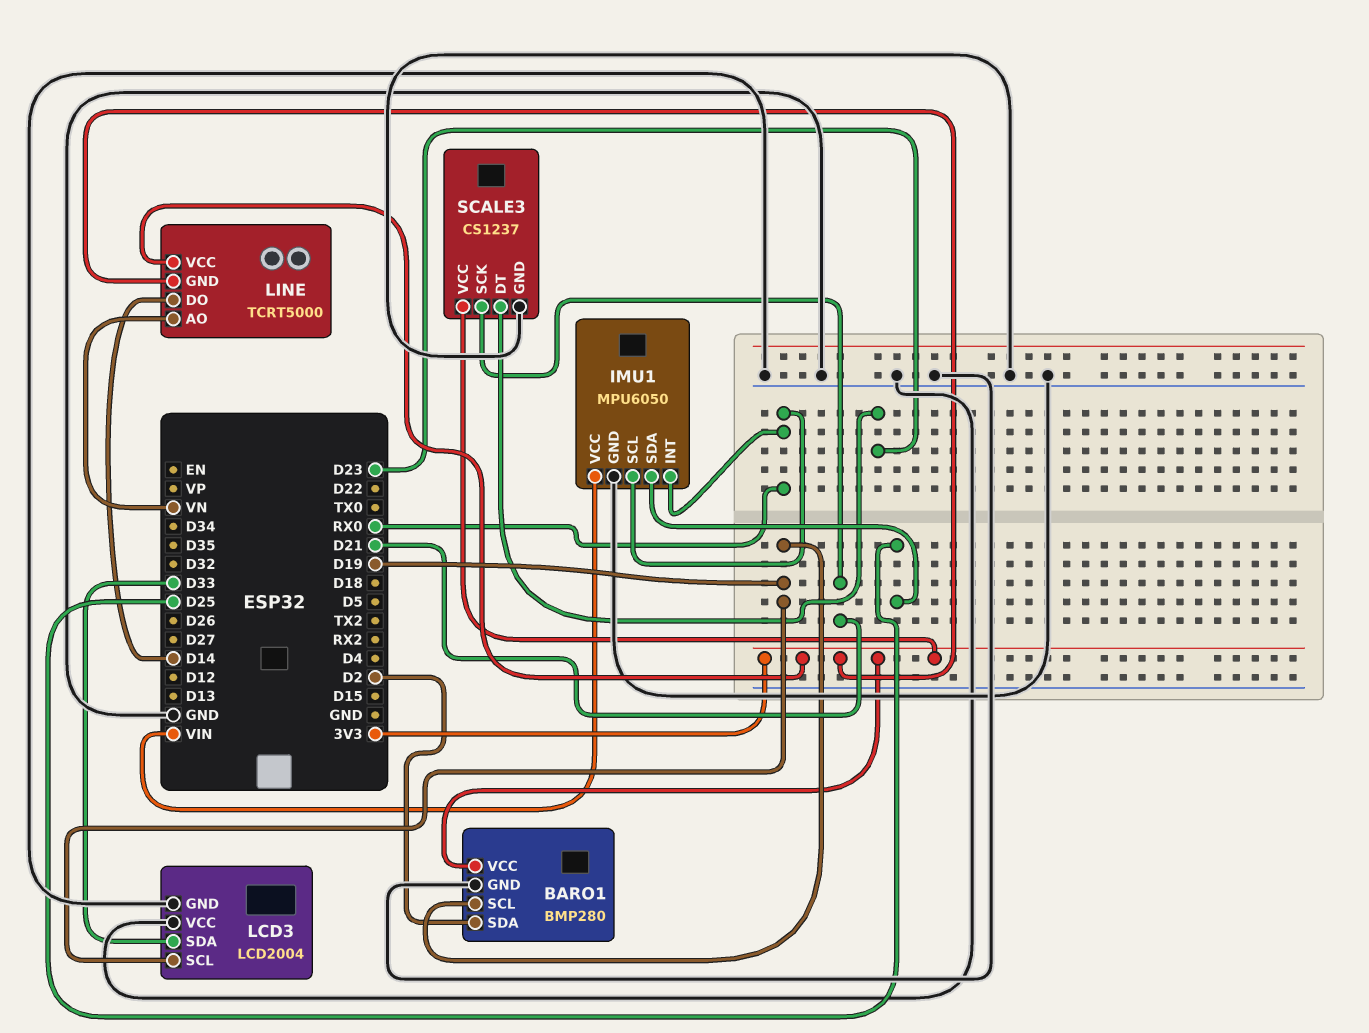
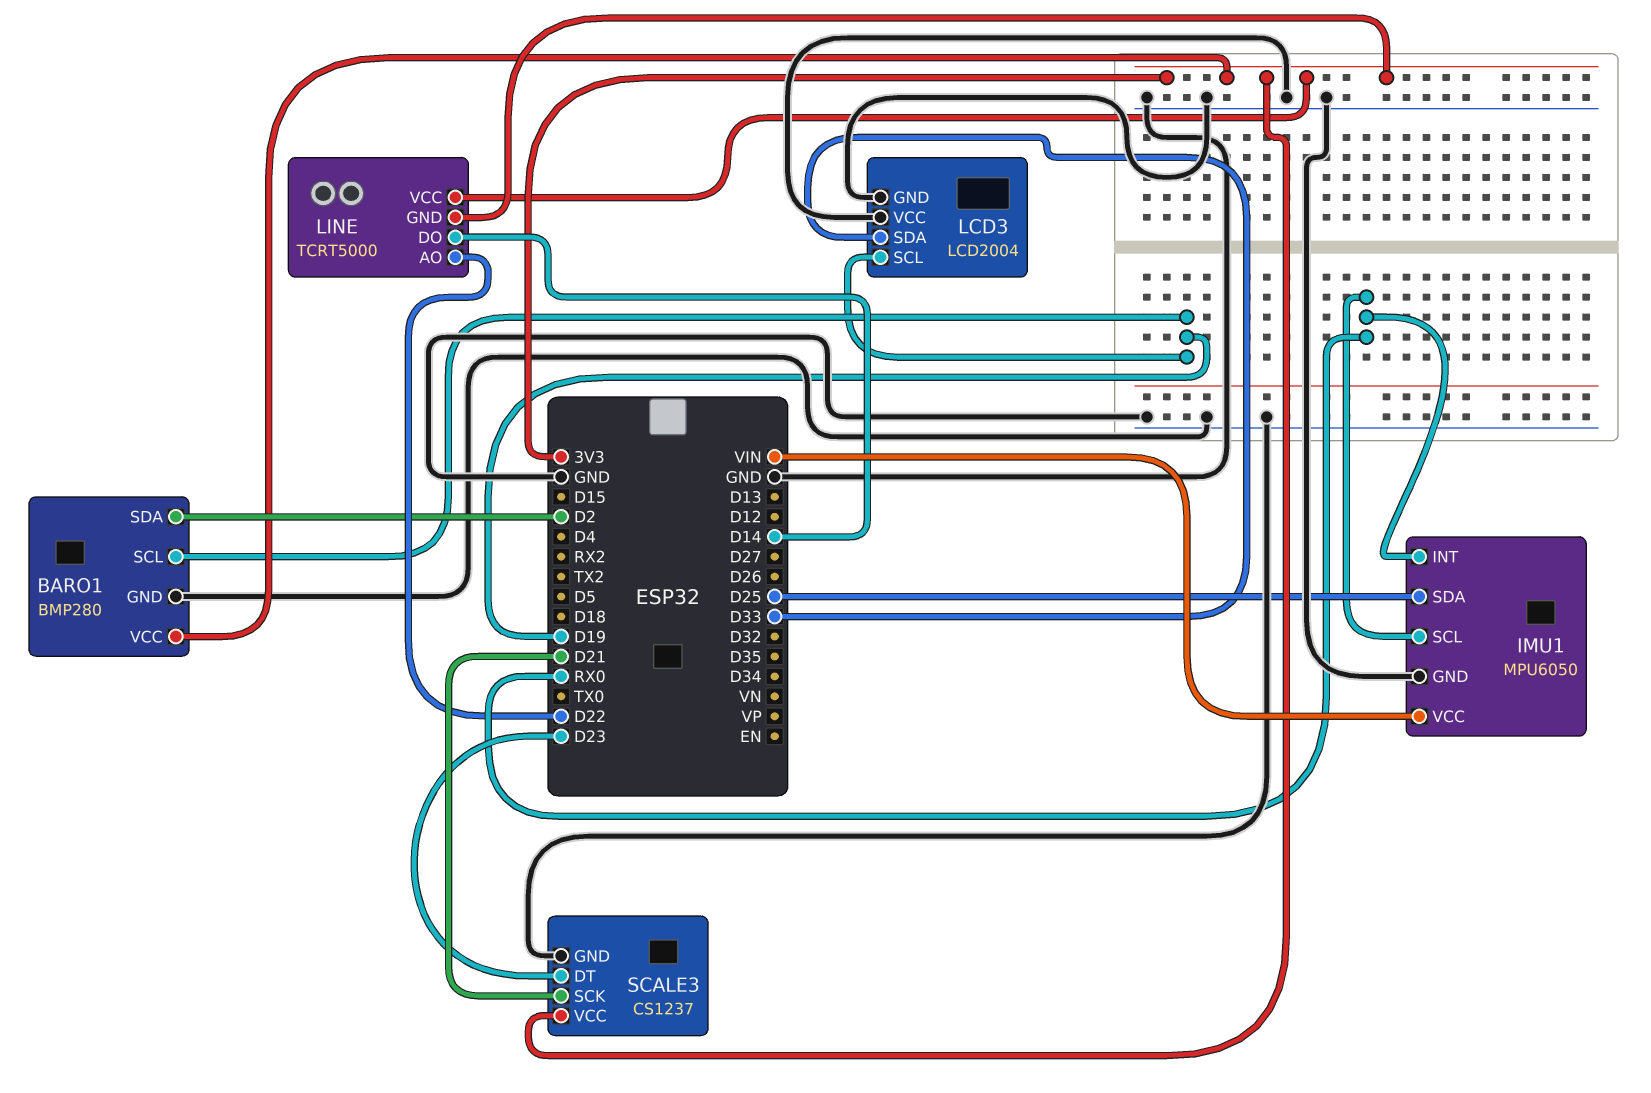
LINE pin AO: VN -> D22

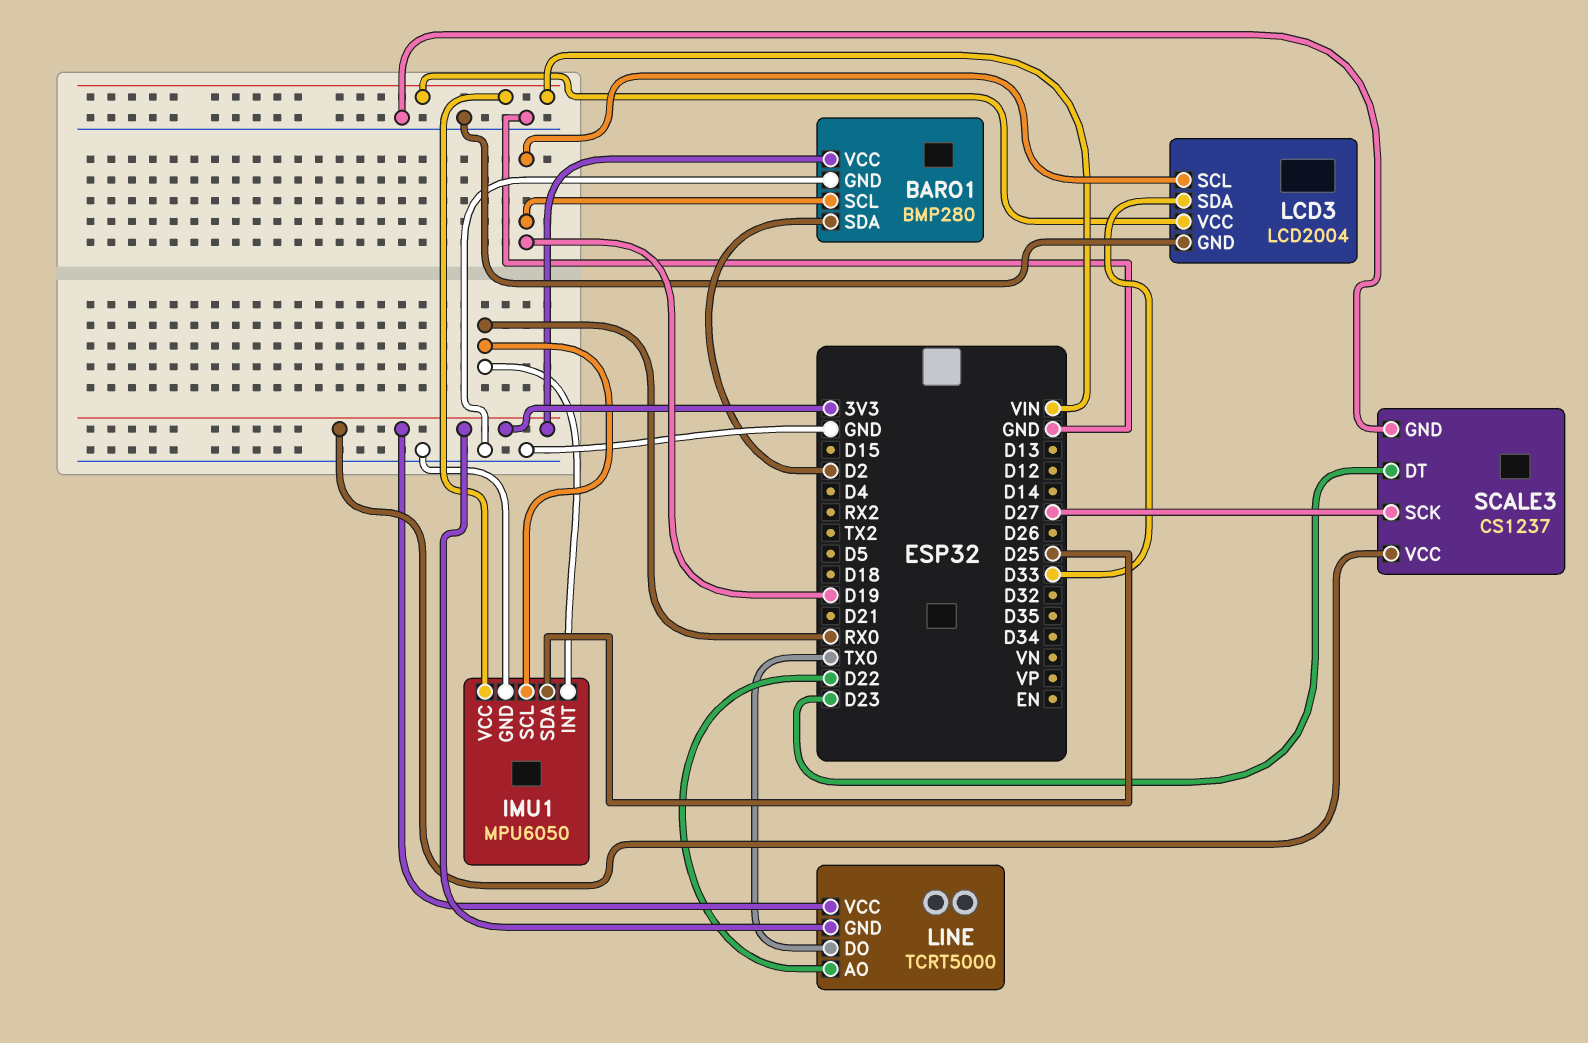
LCD3 pin VCC: GND -> VIN
LINE pin DO: D14 -> TX0
SCALE3 pin SCK: D21 -> D27

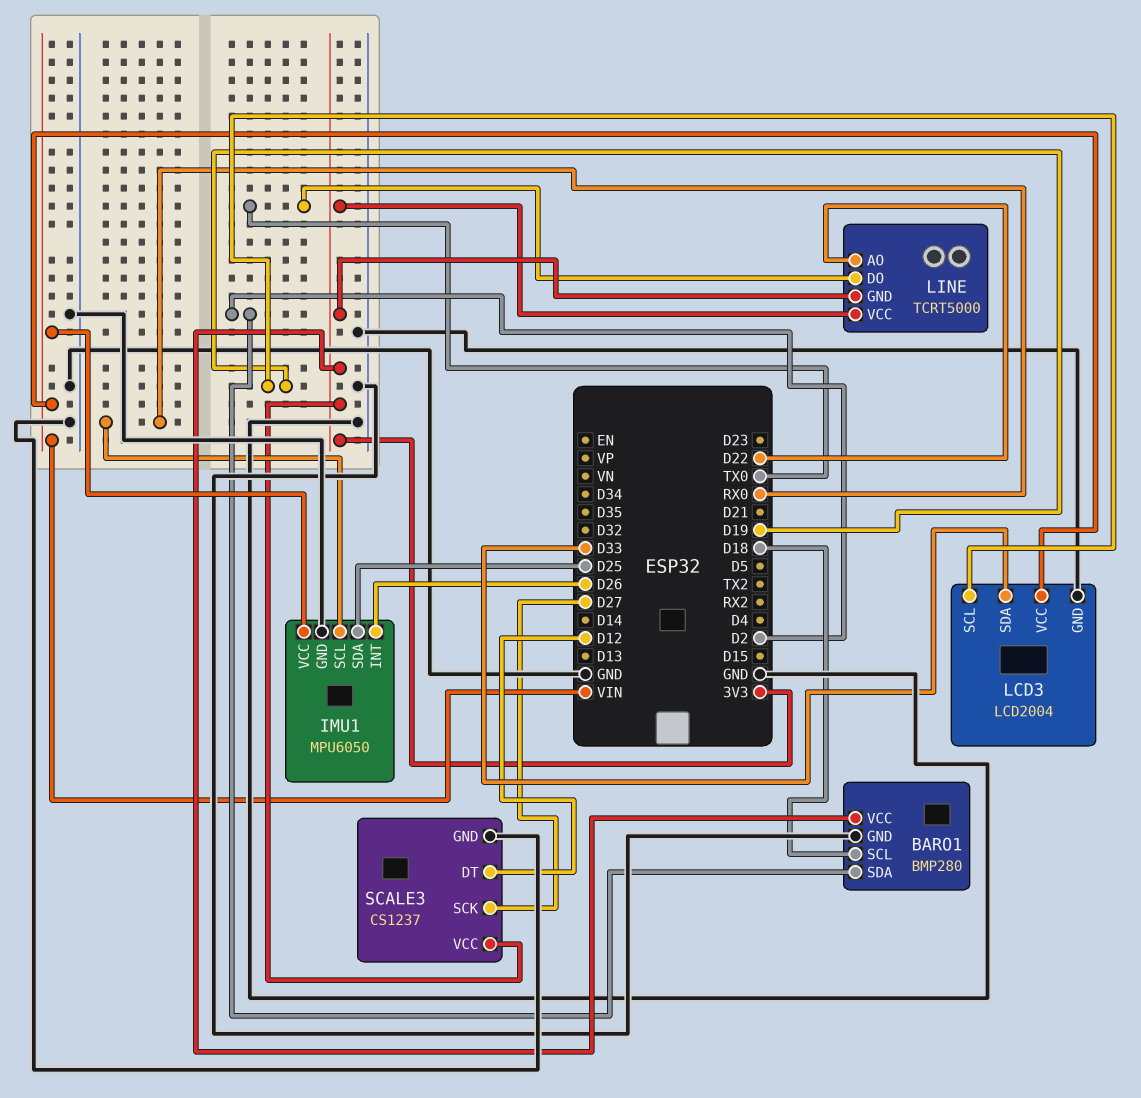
BARO1 pin SCL: D19 -> D18
IMU1 pin INT: RX0 -> D26
SCALE3 pin DT: D23 -> D12

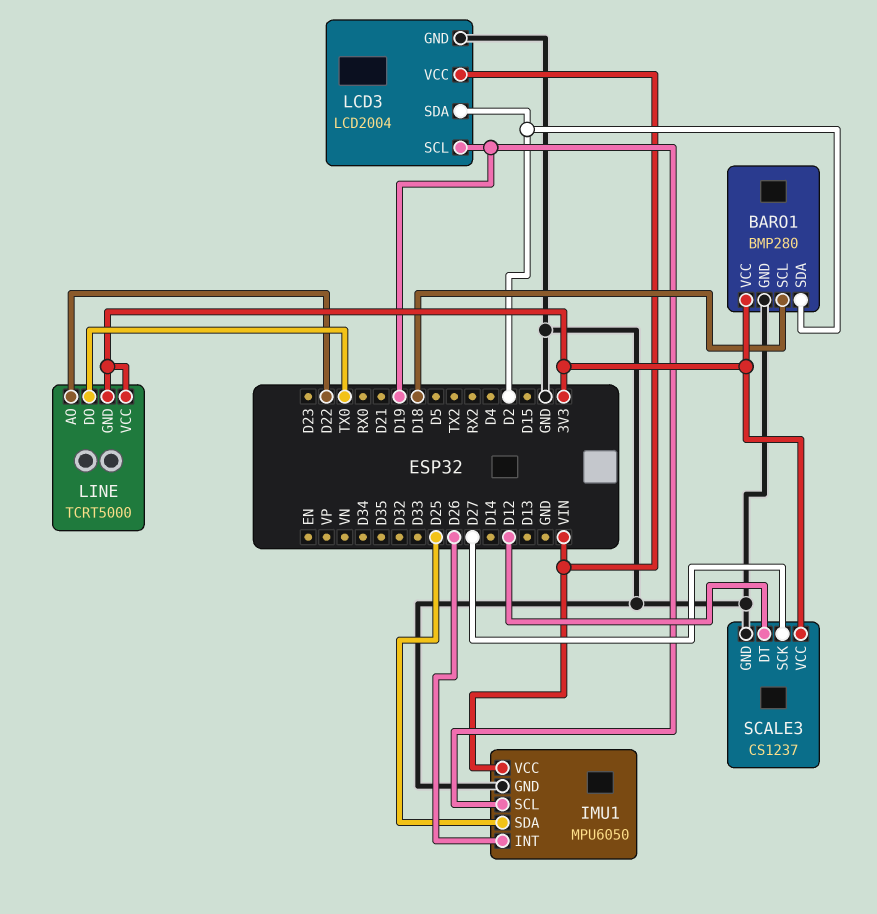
IMU1 pin SCL: RX0 -> D19
LCD3 pin SDA: D33 -> D2

